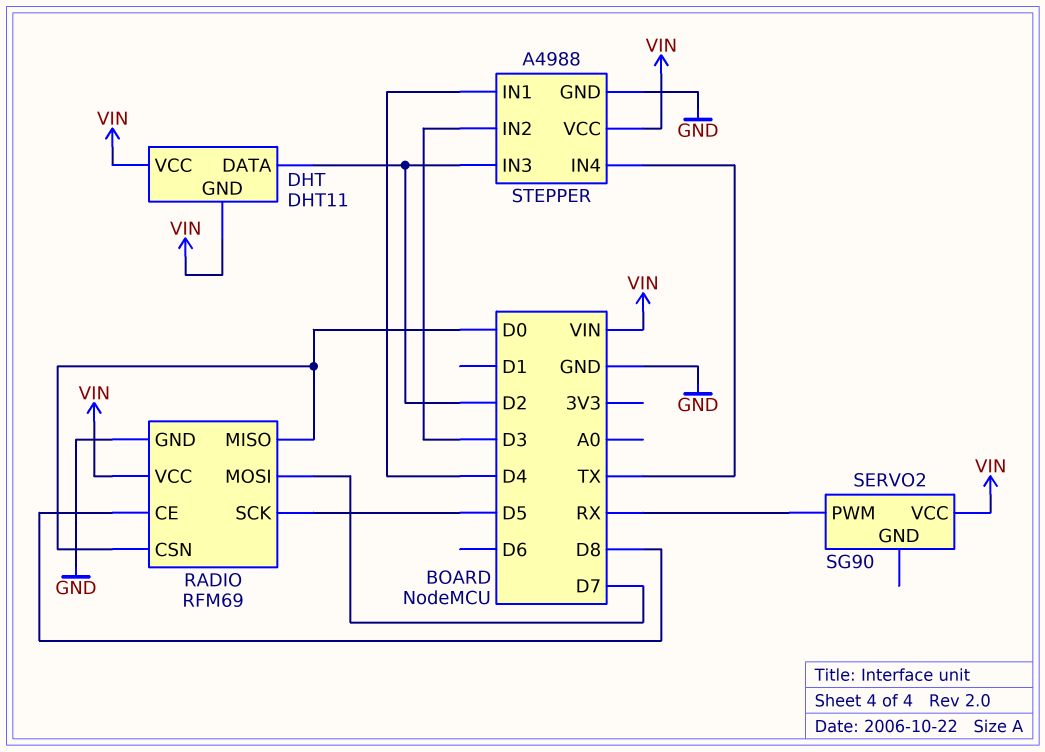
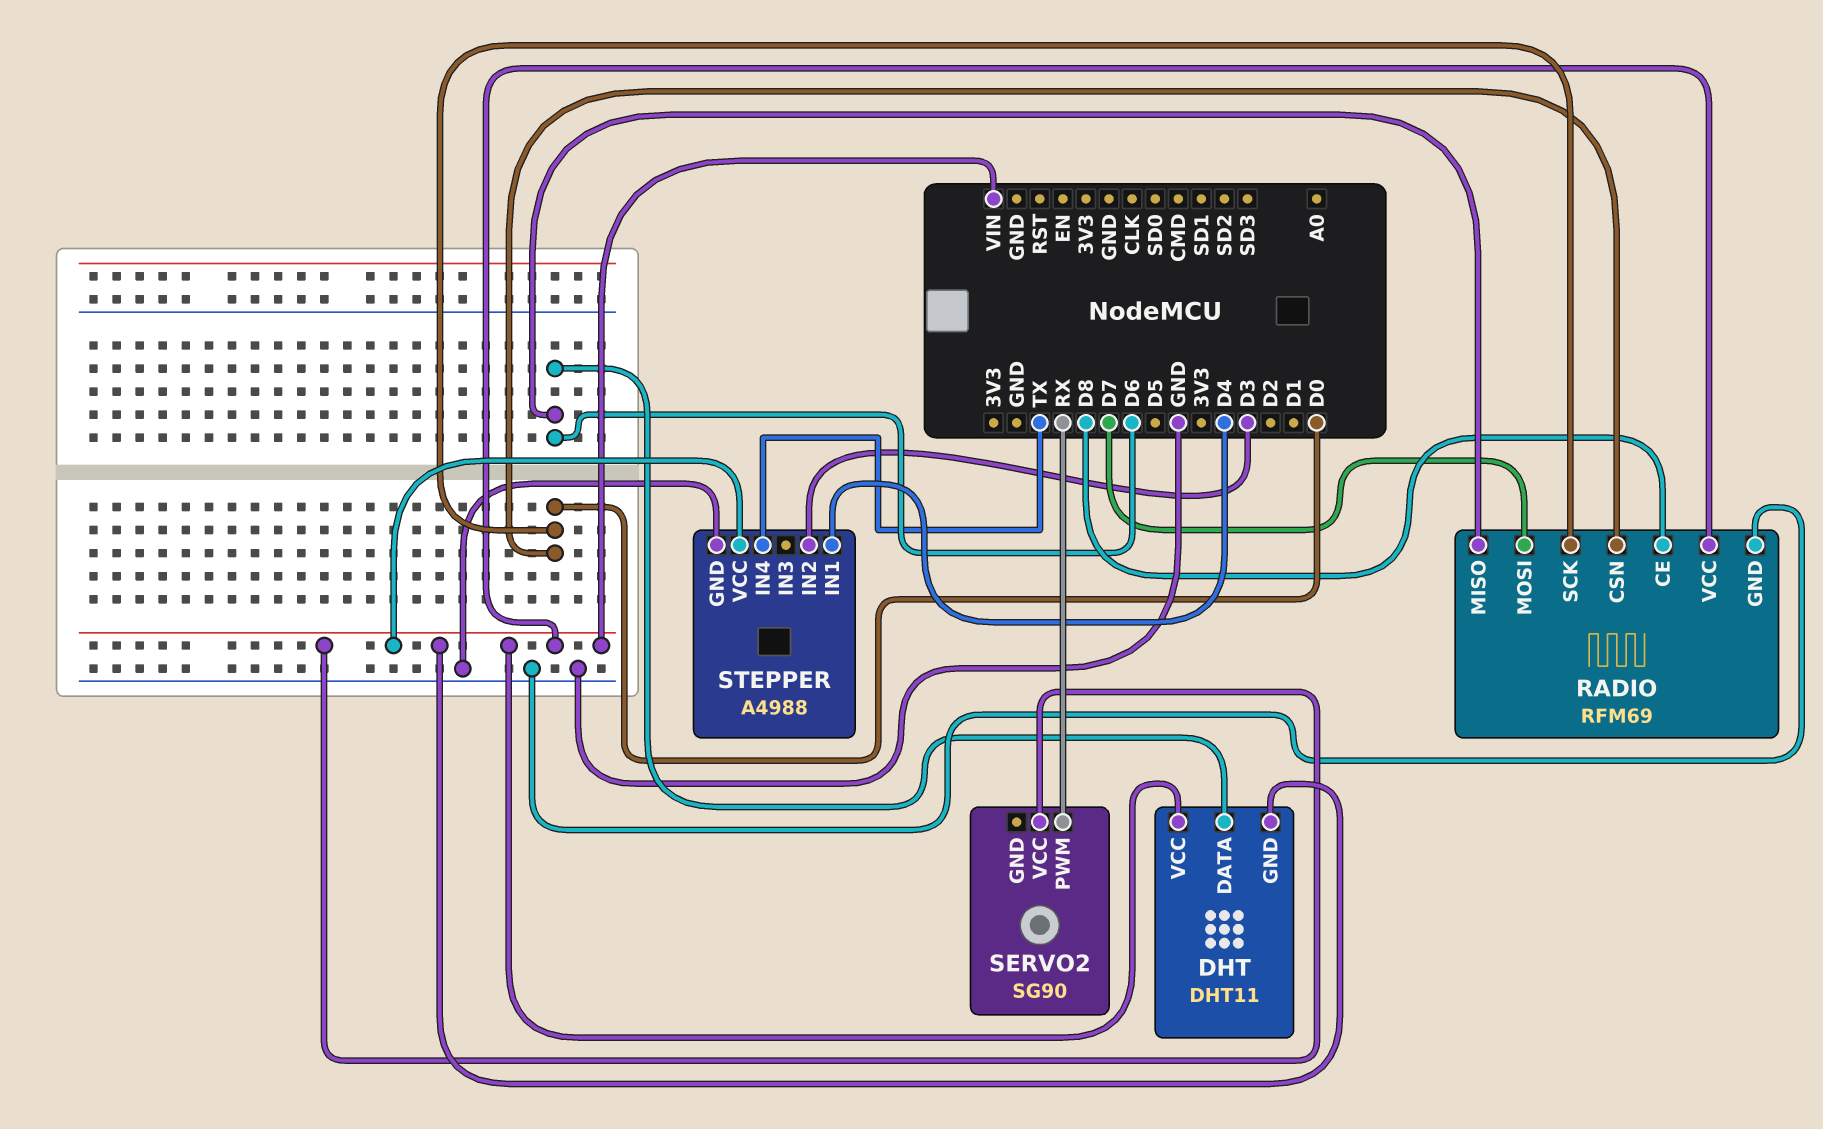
DHT pin DATA: D2 -> D6
RADIO pin MISO: D0 -> D6
RADIO pin SCK: D5 -> D0
STEPPER pin IN3: D2 -> none

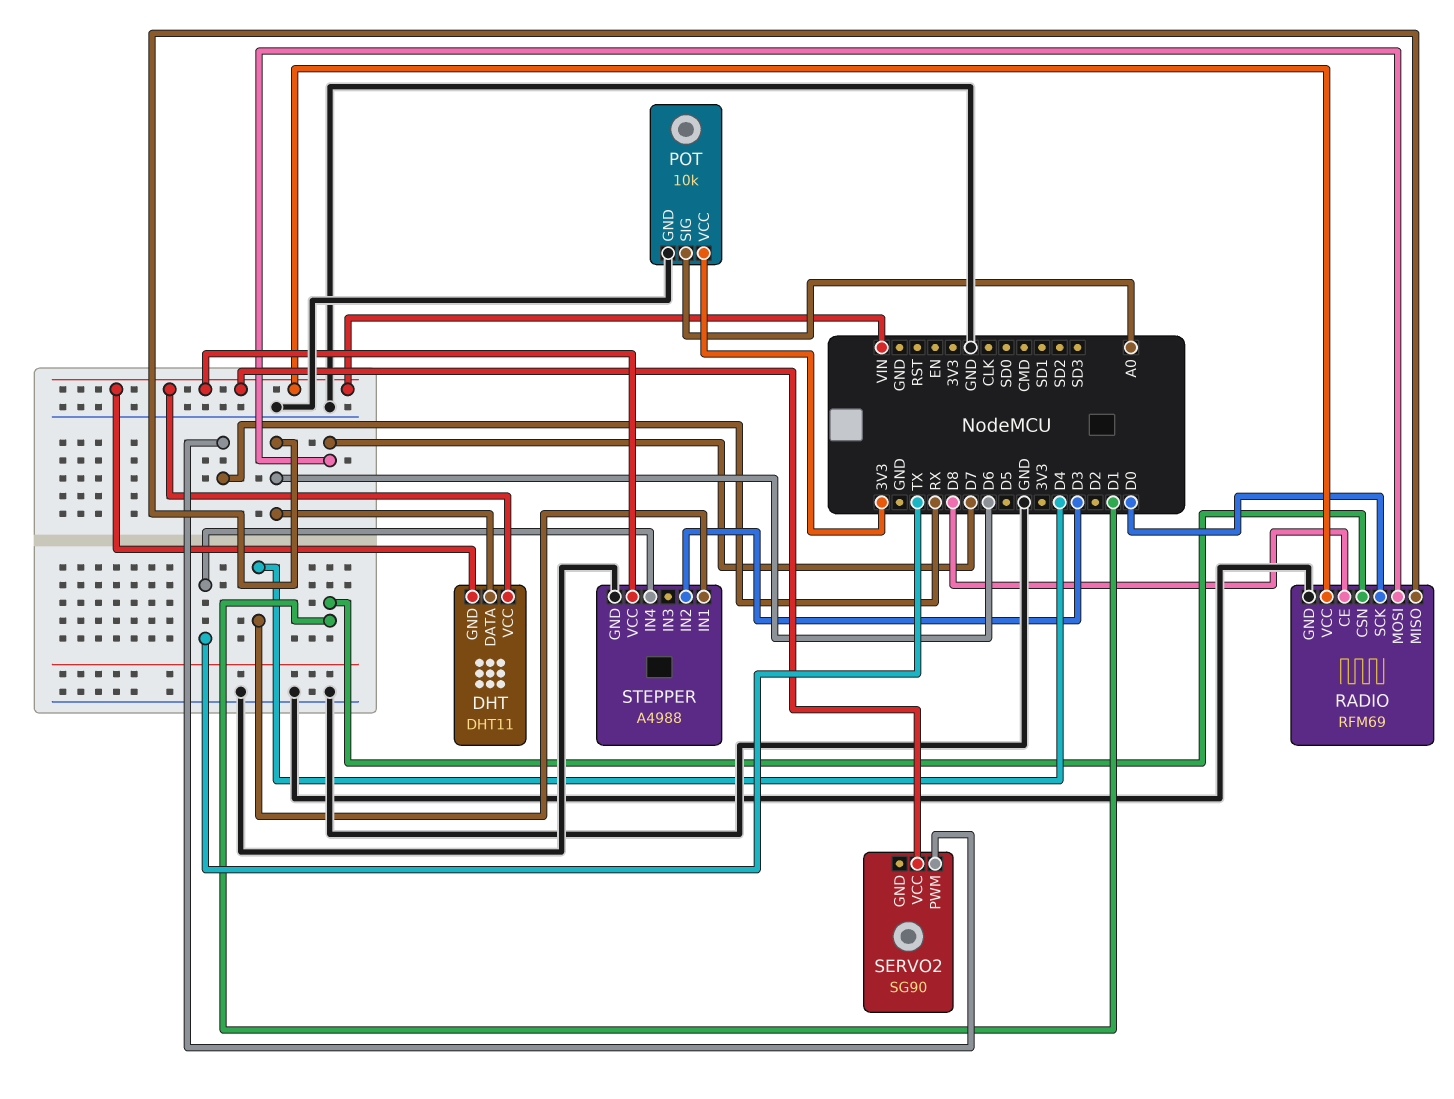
POT: none -> 10k
POT pin GND: none -> GND
POT pin SIG: none -> A0
POT pin VCC: none -> 3V3
RADIO pin CSN: D0 -> D1

